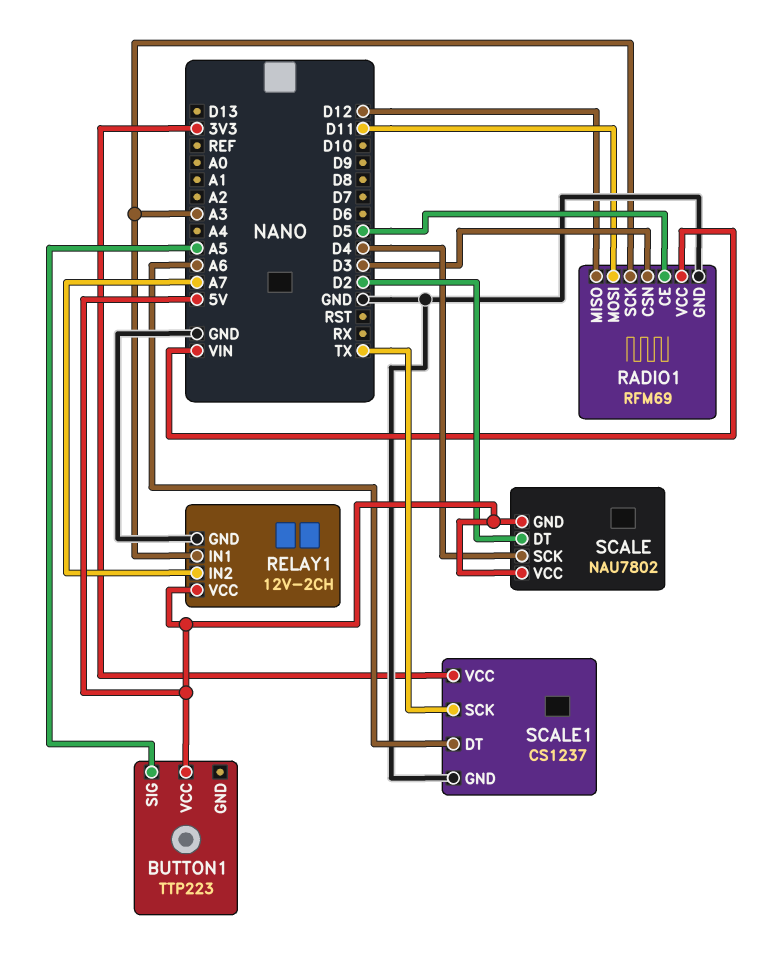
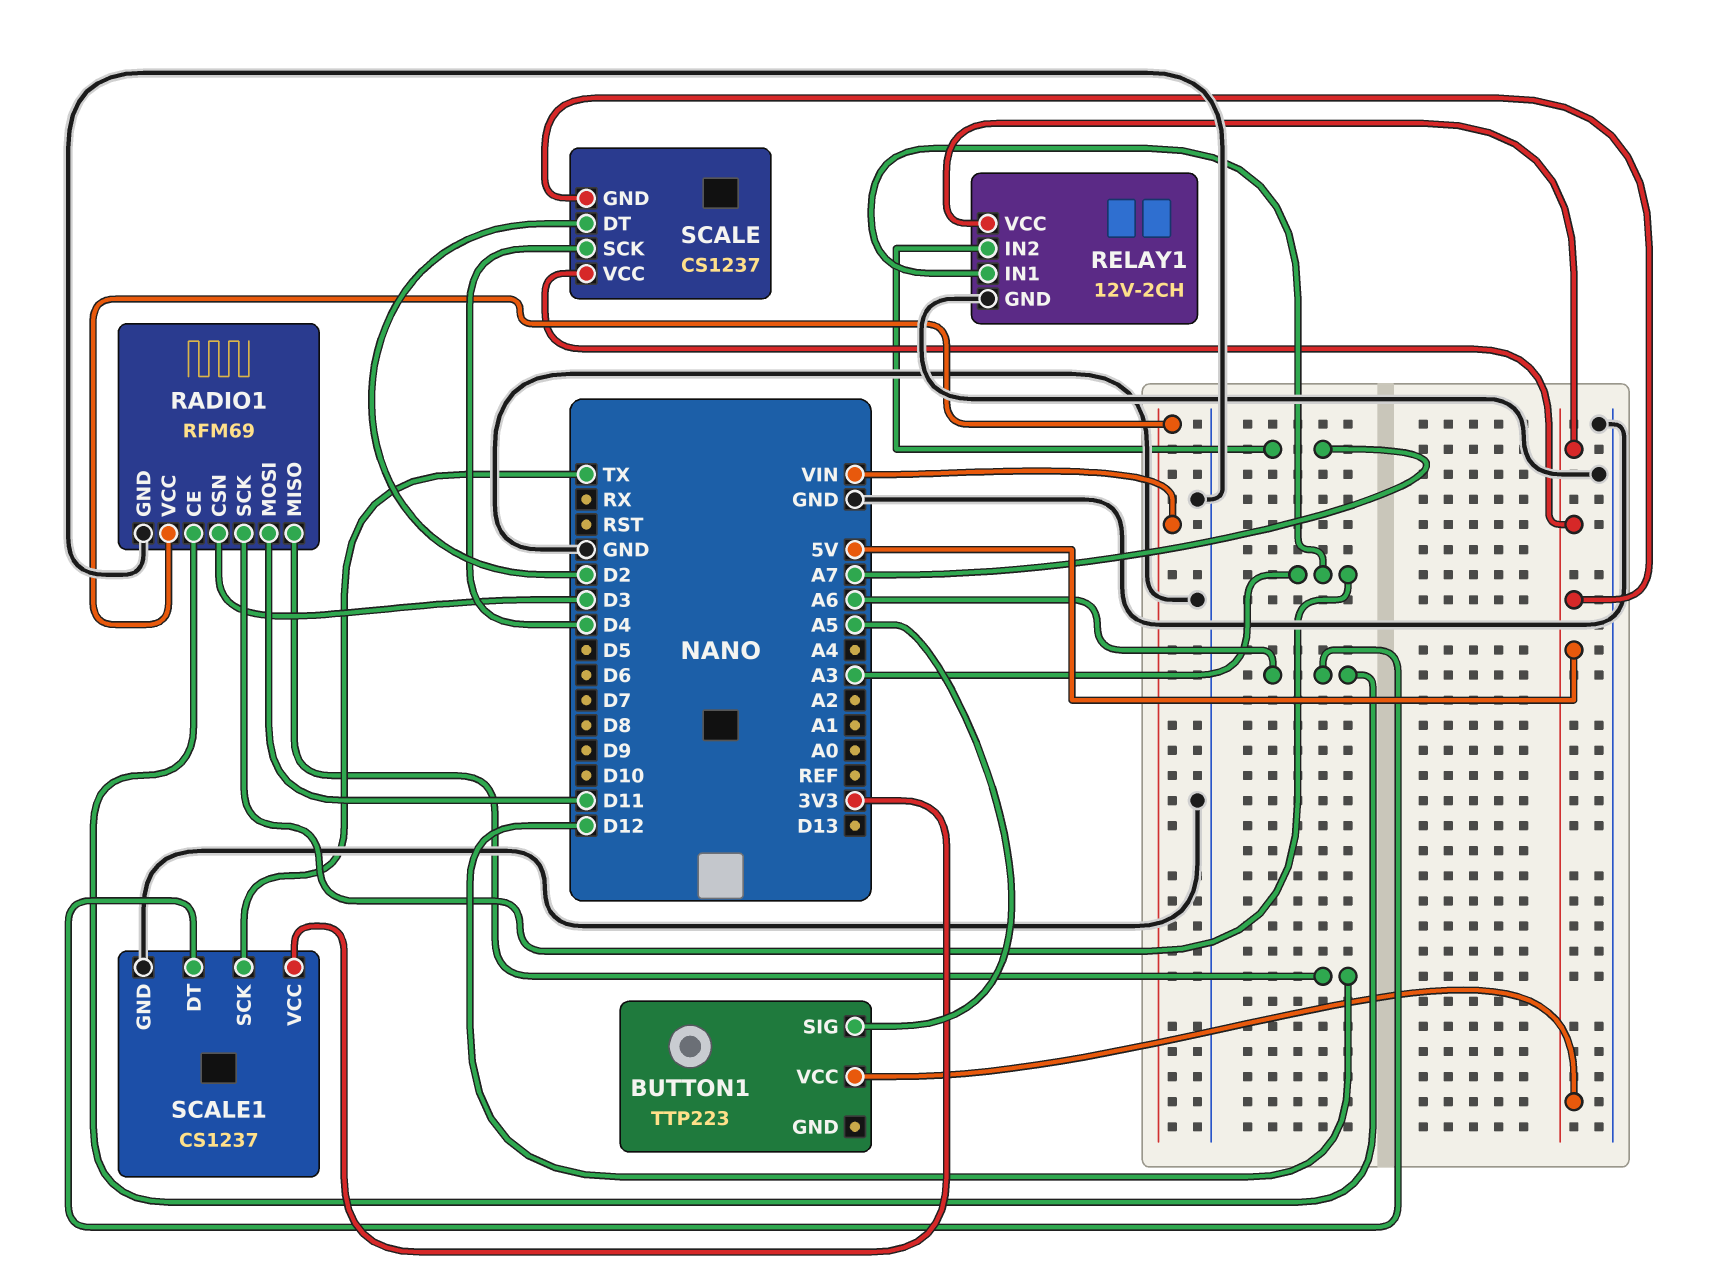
RADIO1 pin CE: D5 -> A6
SCALE: NAU7802 -> CS1237

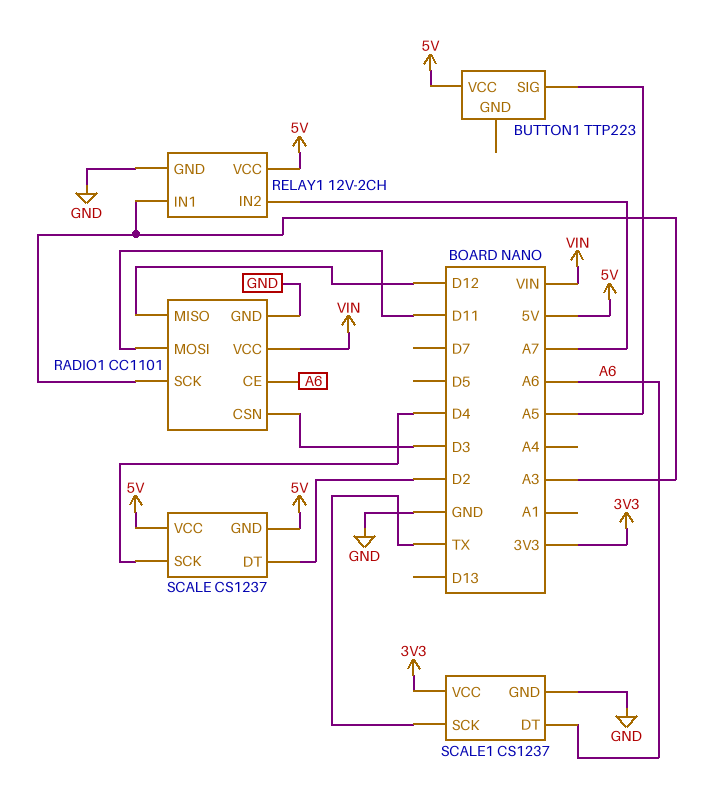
RADIO1: RFM69 -> CC1101

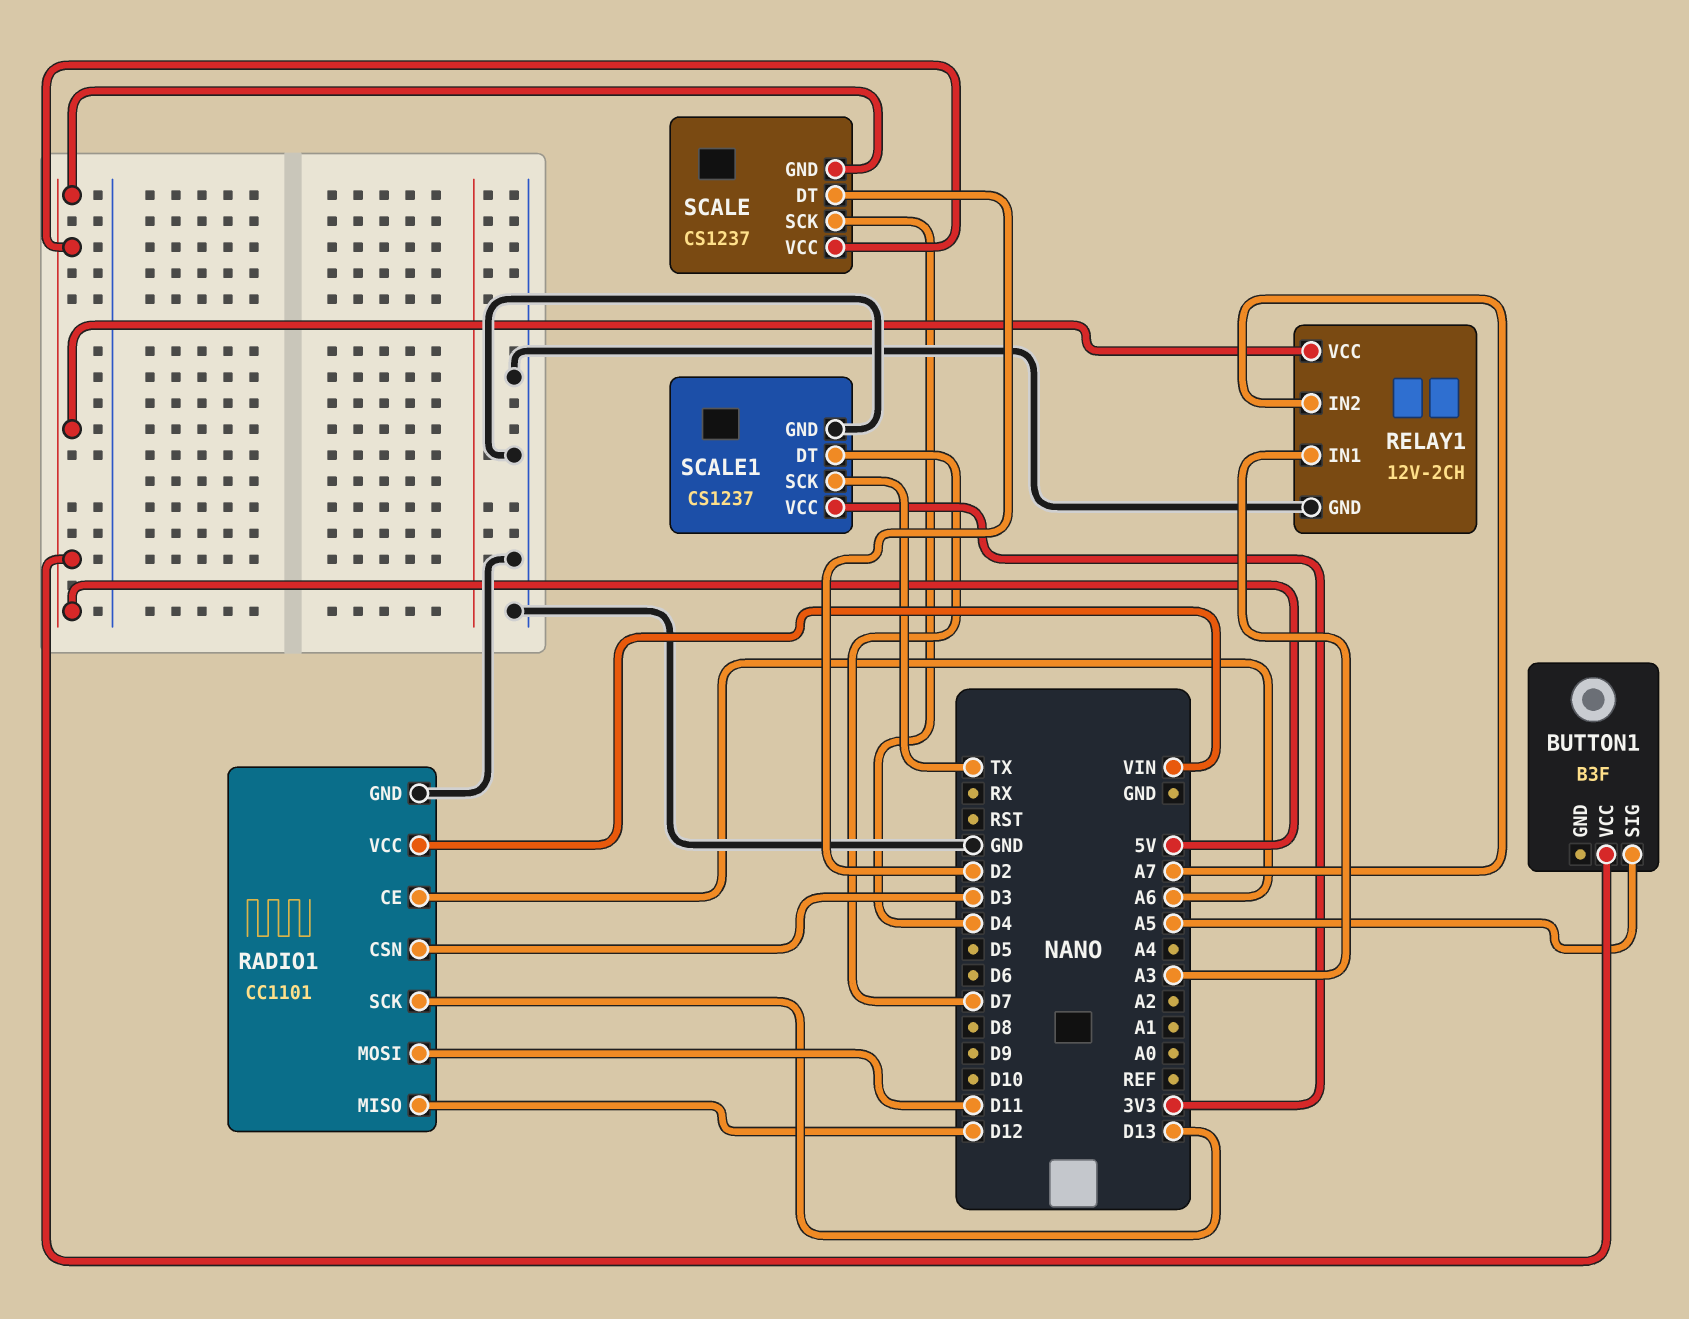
BUTTON1: TTP223 -> B3F
RADIO1 pin SCK: A3 -> D13
SCALE1 pin DT: A6 -> D7

